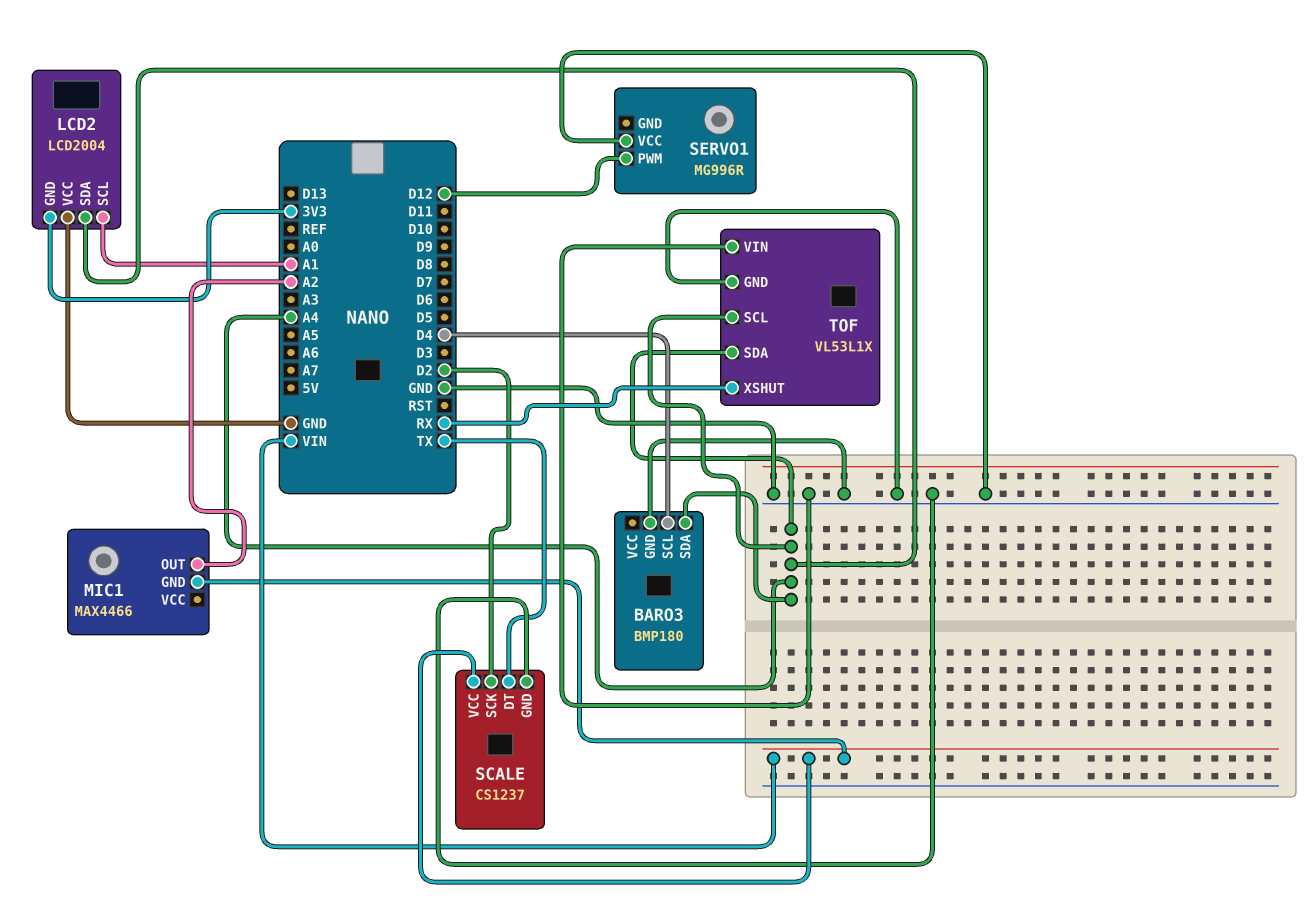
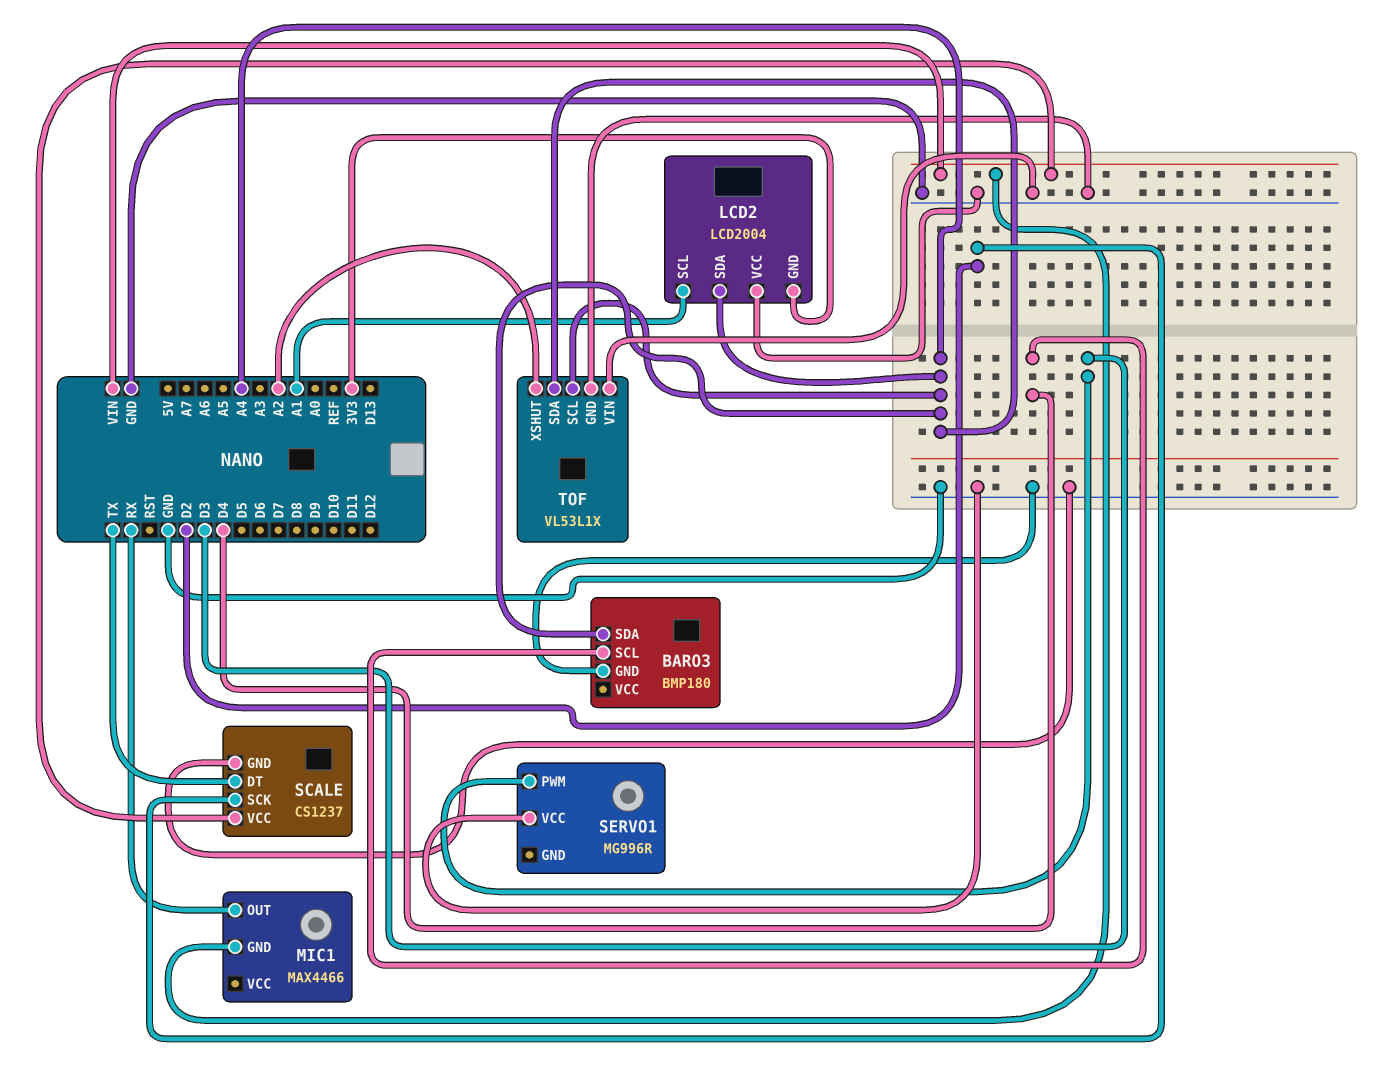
MIC1 pin OUT: A2 -> RX
SERVO1 pin PWM: D12 -> D3
TOF pin XSHUT: RX -> A2

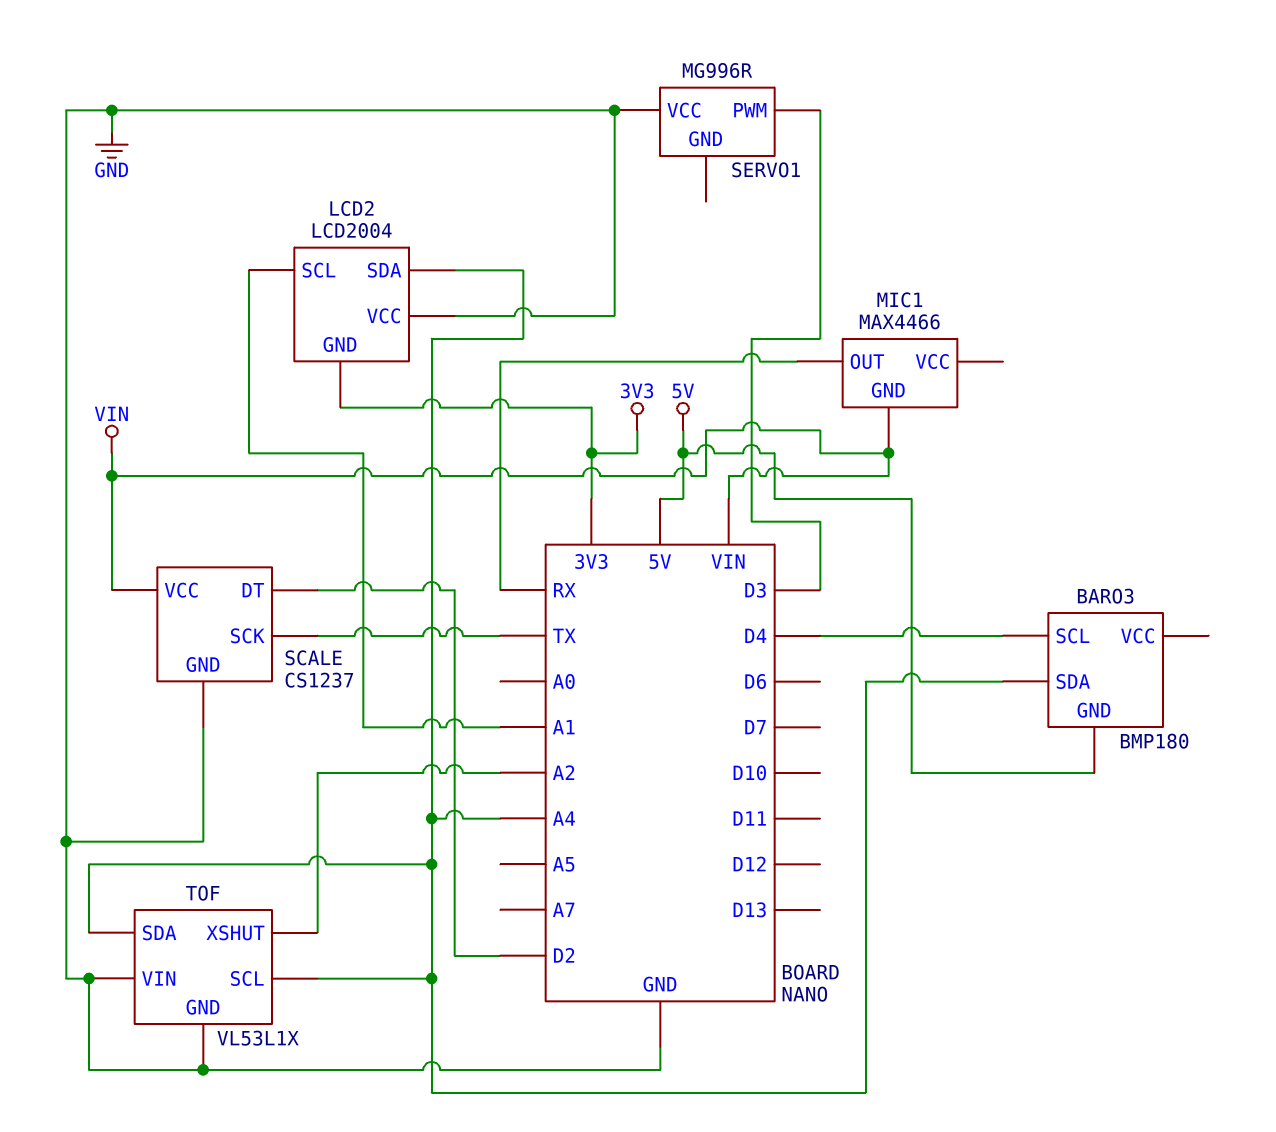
BARO3 pin GND: GND -> 5V
SCALE pin DT: TX -> D2
SCALE pin SCK: D2 -> TX

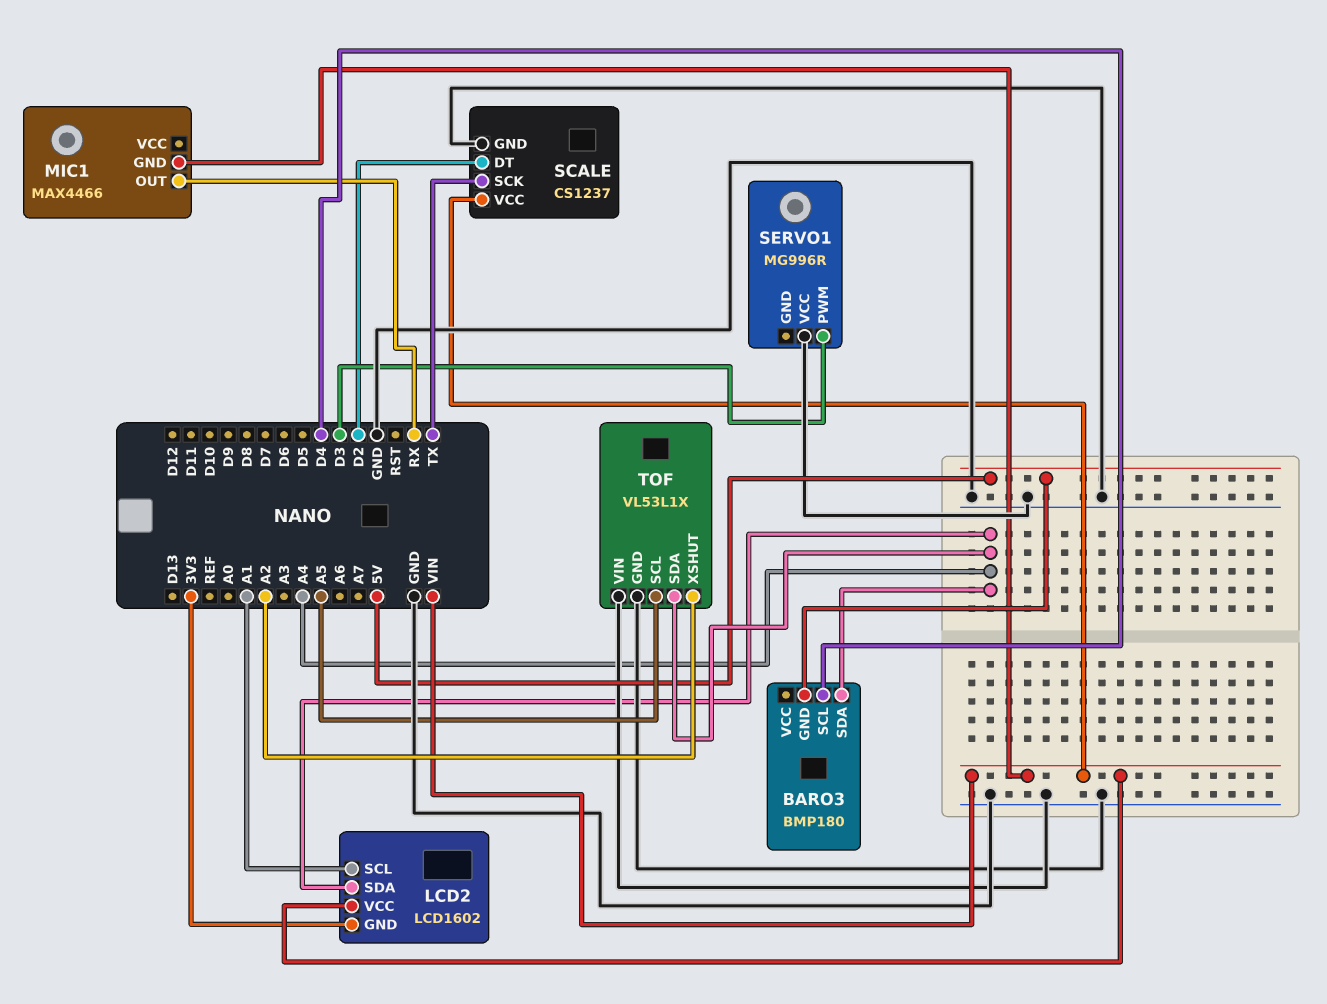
LCD2: LCD2004 -> LCD1602
LCD2 pin VCC: GND -> VIN
TOF pin SCL: A4 -> A5

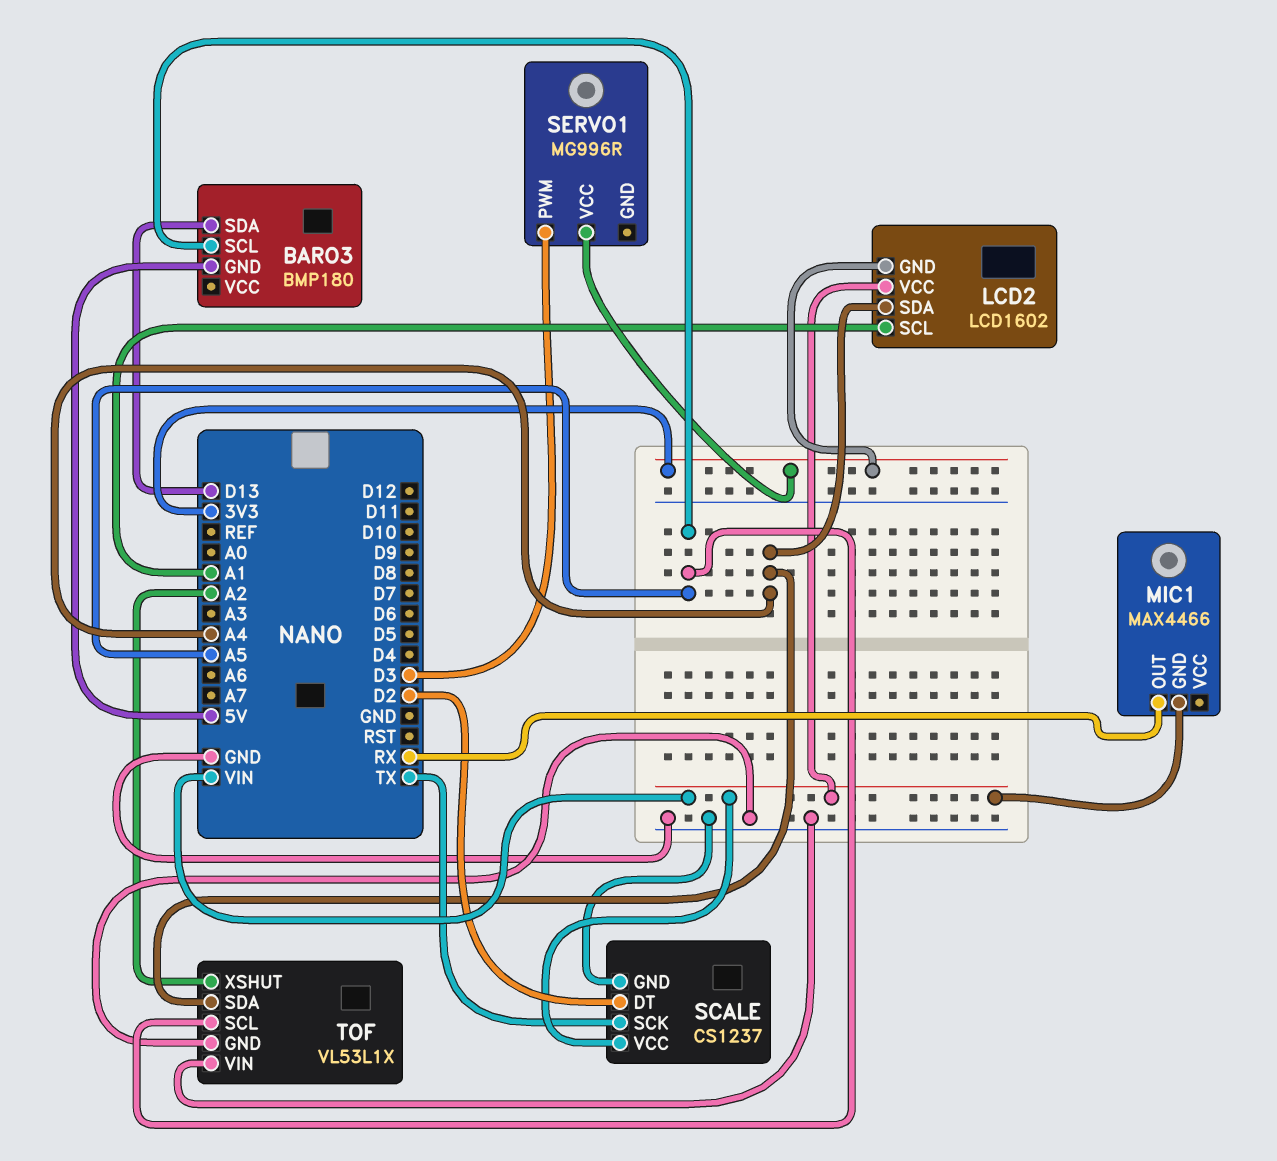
BARO3 pin SCL: D4 -> A5
BARO3 pin SDA: A4 -> D13
SERVO1 pin VCC: GND -> 3V3

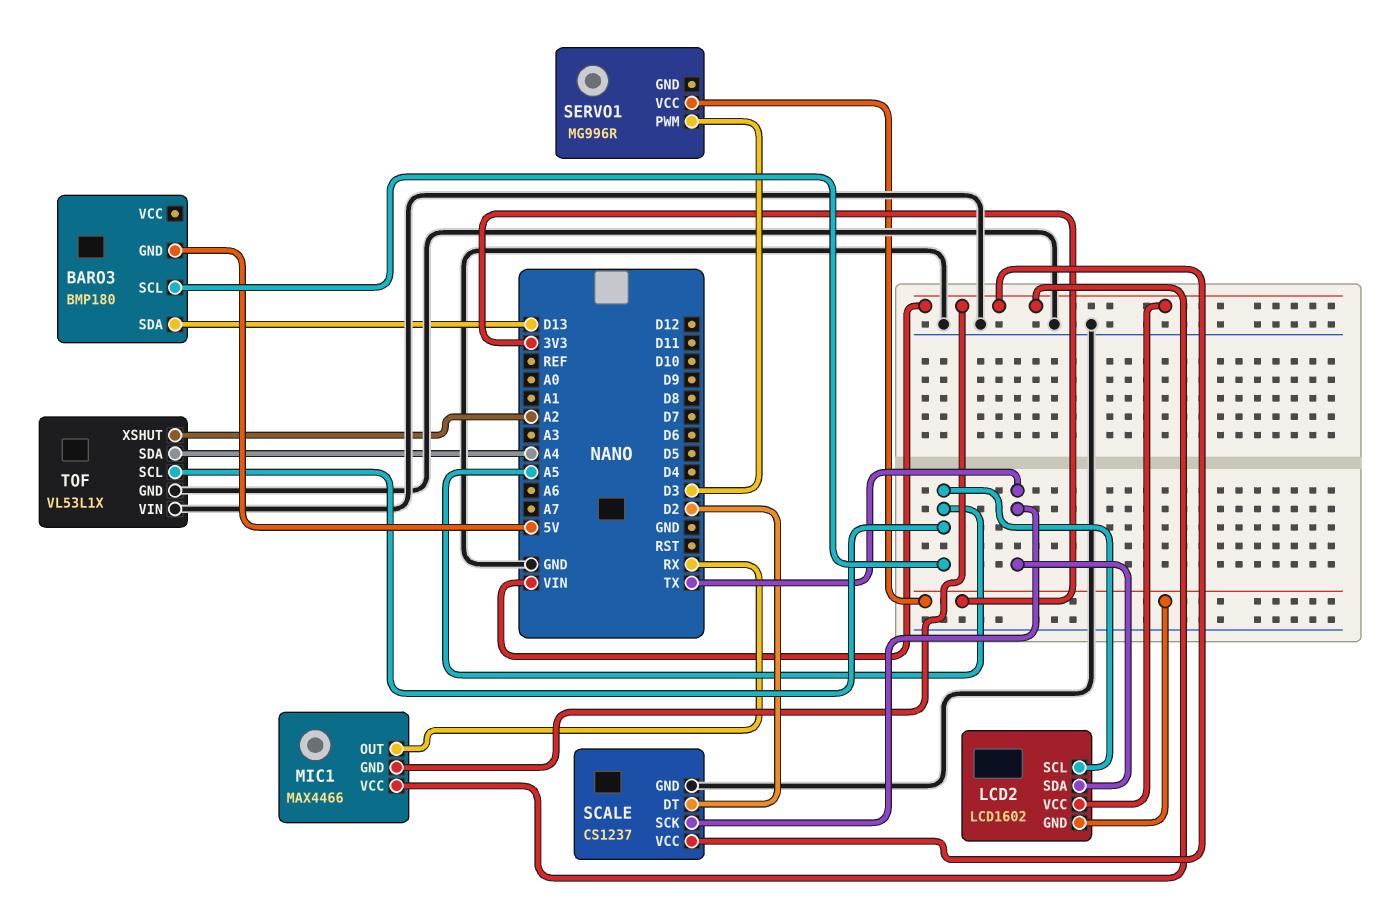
LCD2 pin SCL: A1 -> A5
LCD2 pin SDA: A4 -> TX
MIC1 pin VCC: none -> VIN

